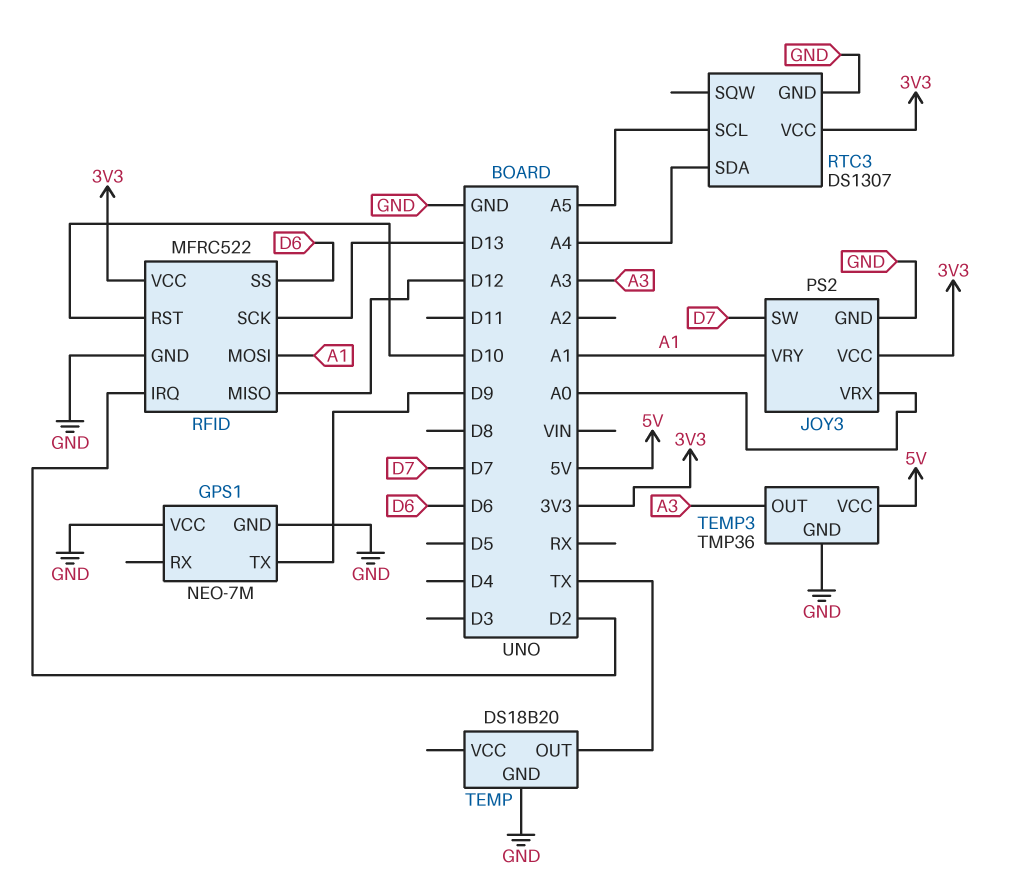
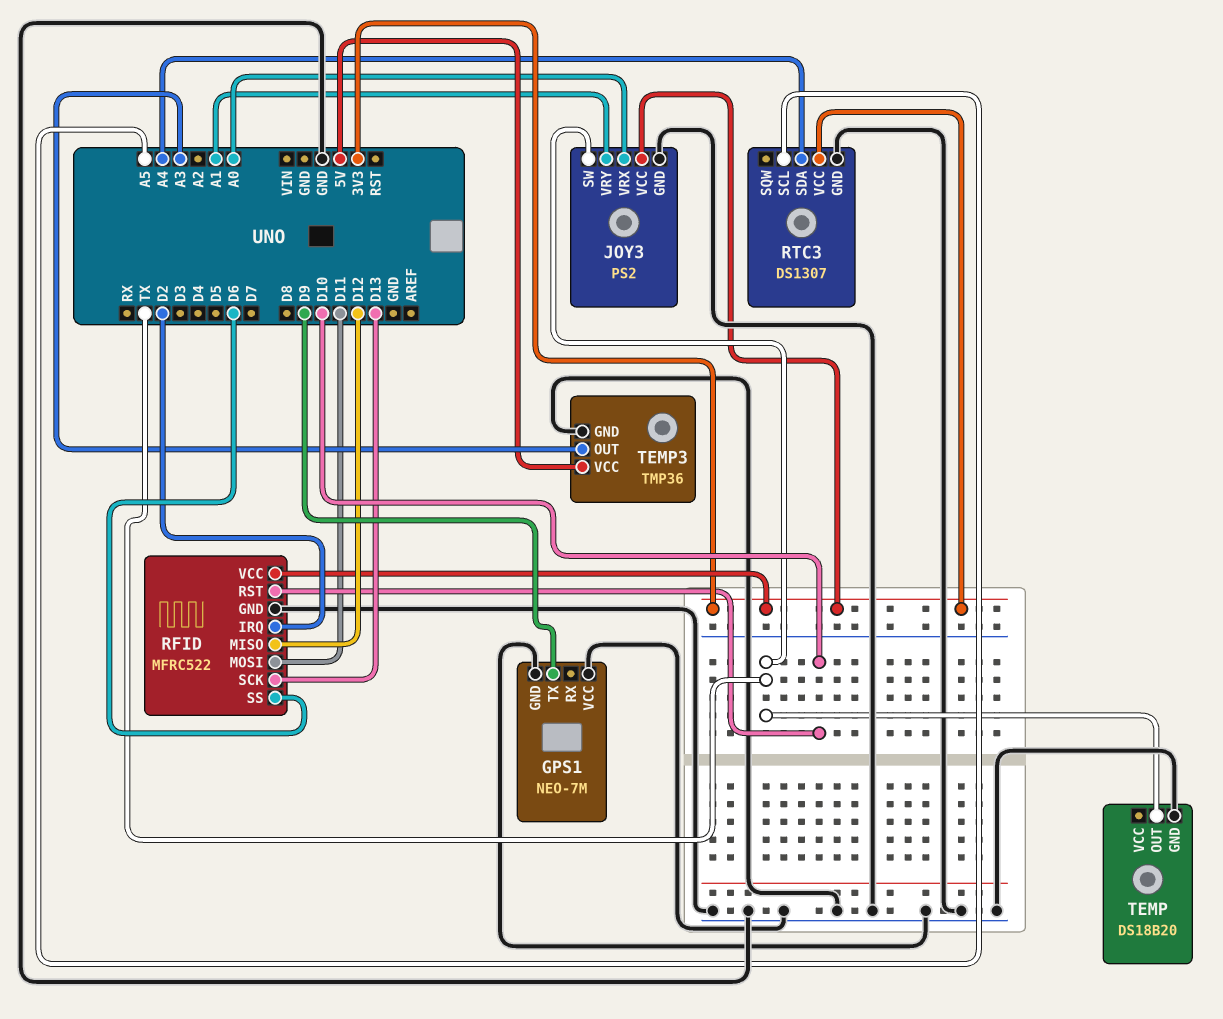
JOY3 pin SW: D7 -> TX
RFID pin MOSI: A1 -> D11

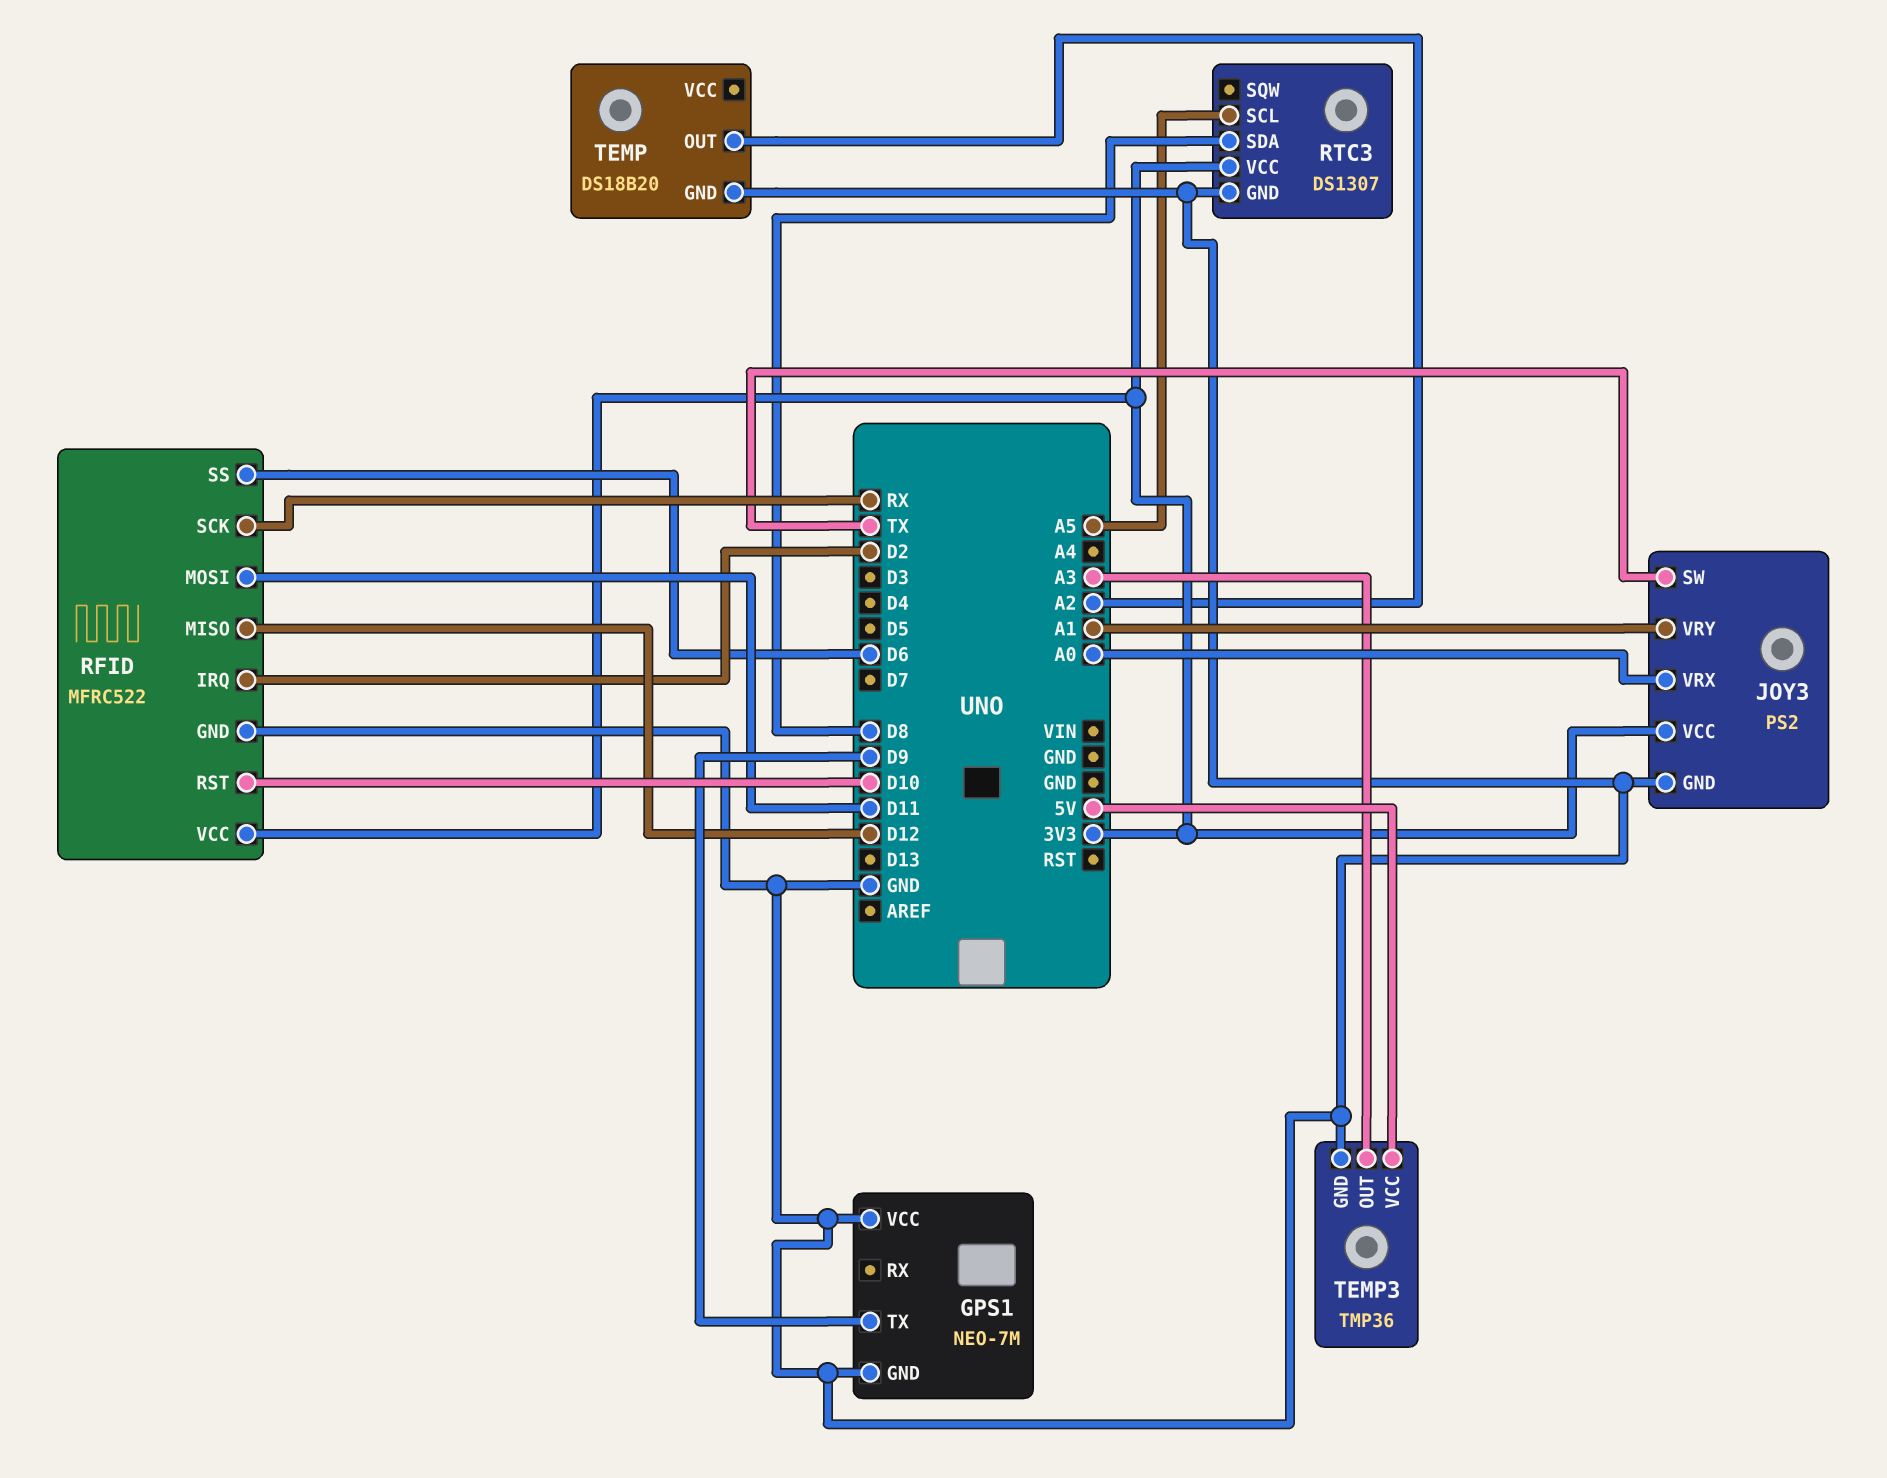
RFID pin SCK: D13 -> RX
RTC3 pin SDA: A4 -> D8
TEMP pin OUT: TX -> A2

